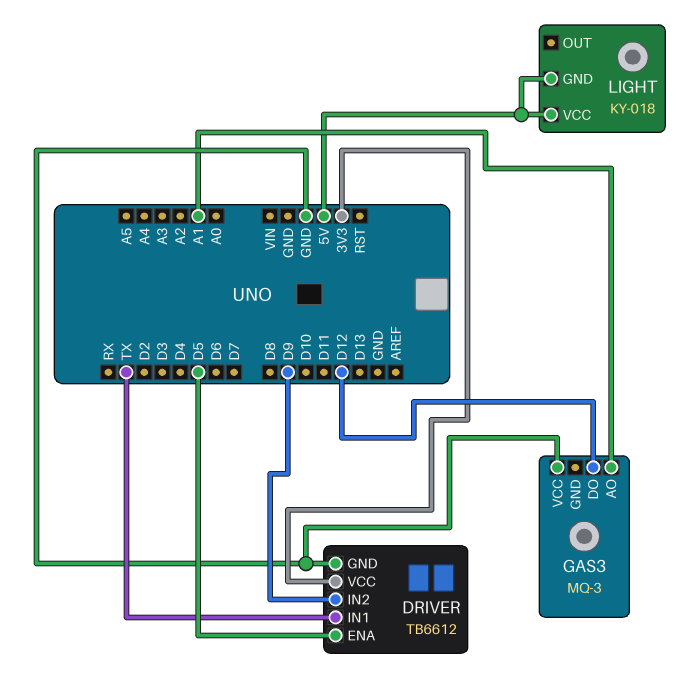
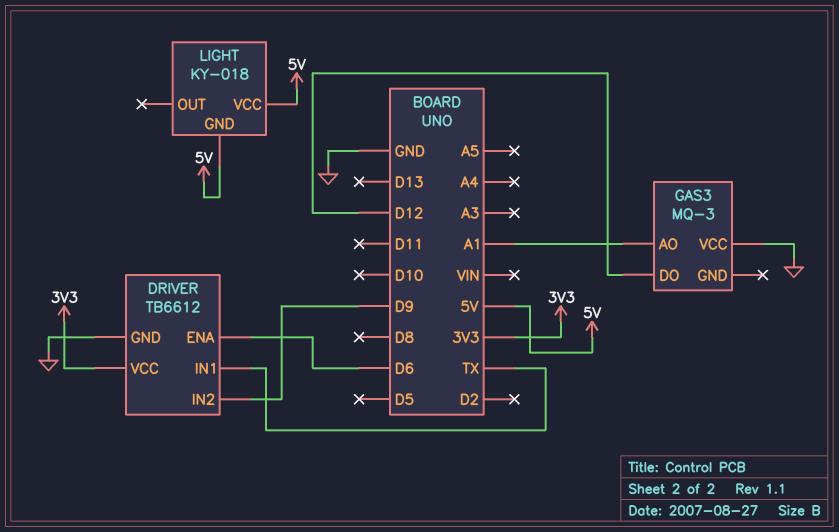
DRIVER pin ENA: D5 -> D6

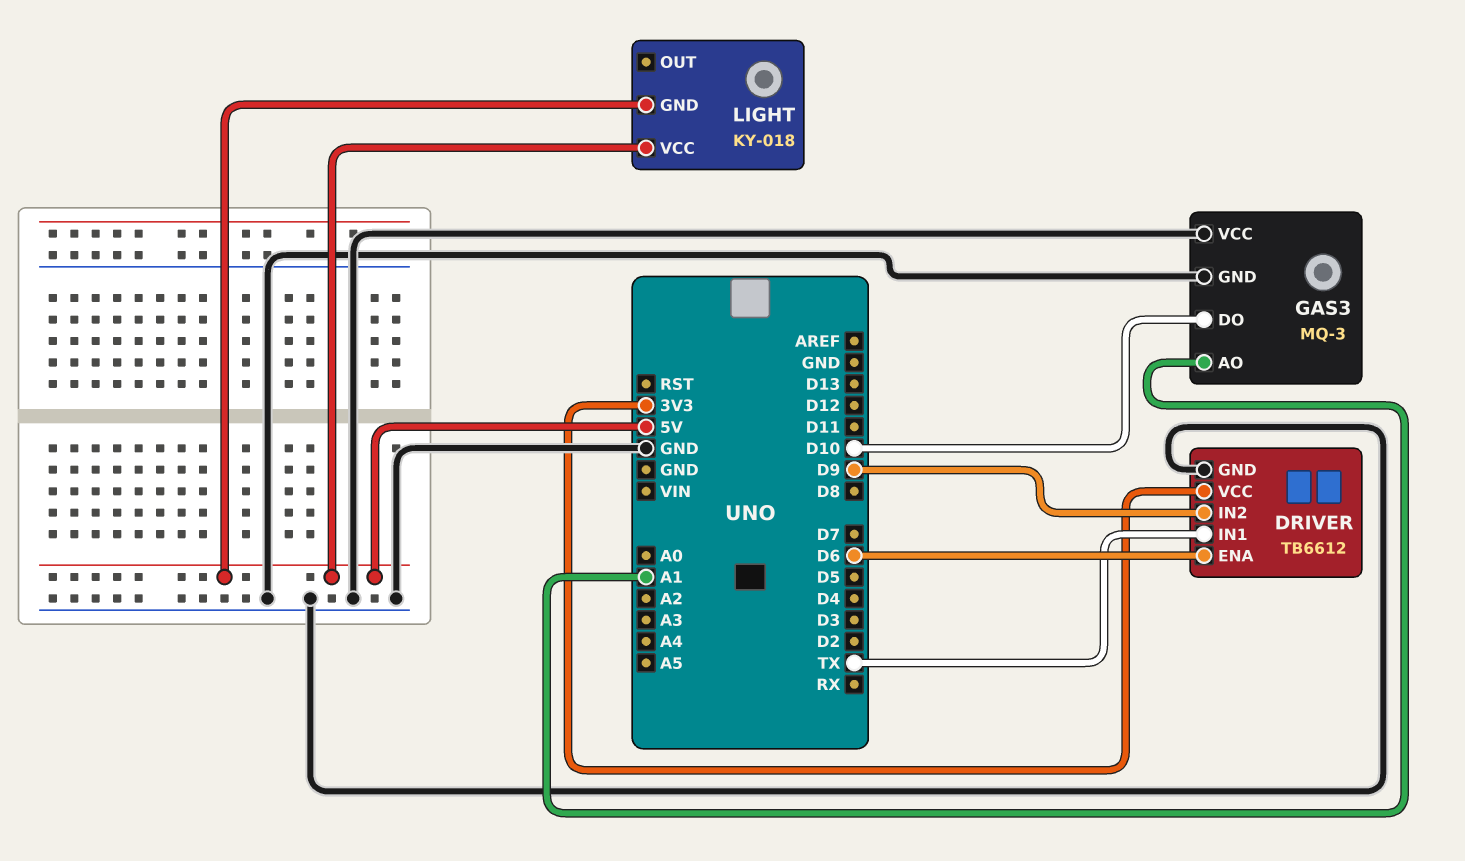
GAS3 pin DO: D12 -> D10
GAS3 pin GND: none -> GND

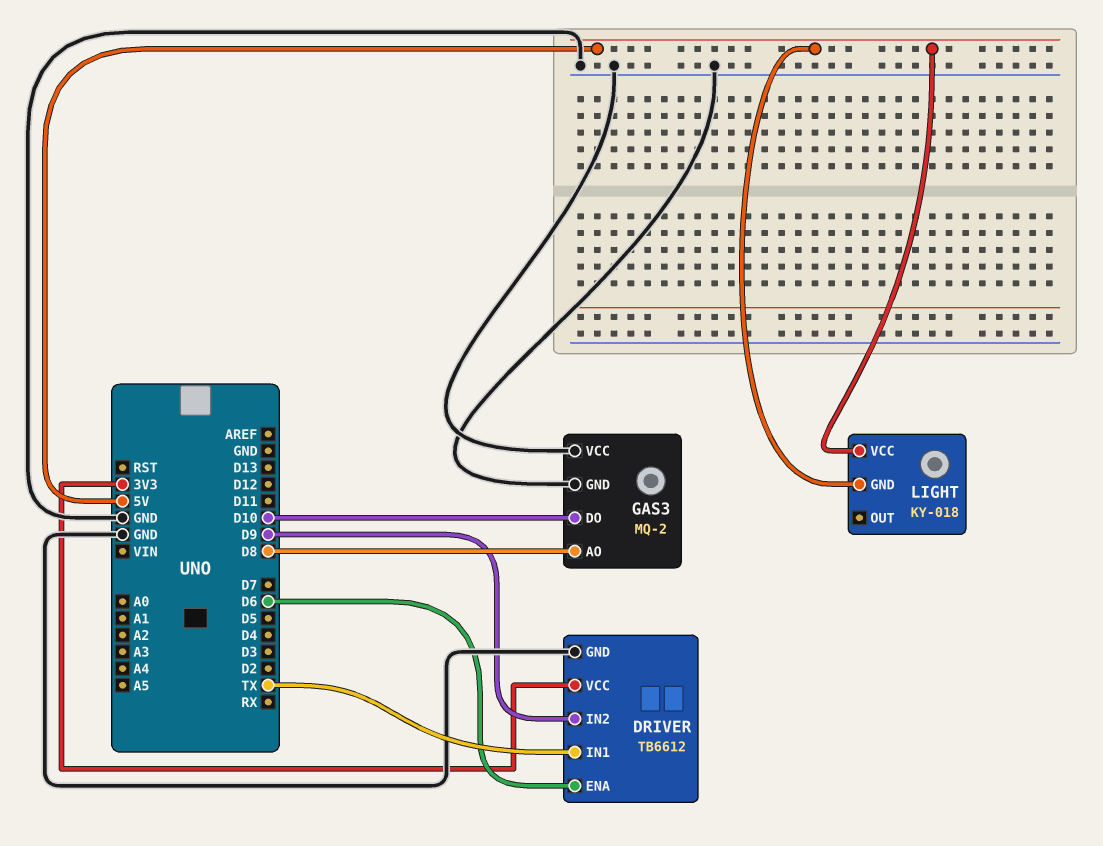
GAS3: MQ-3 -> MQ-2
GAS3 pin AO: A1 -> D8

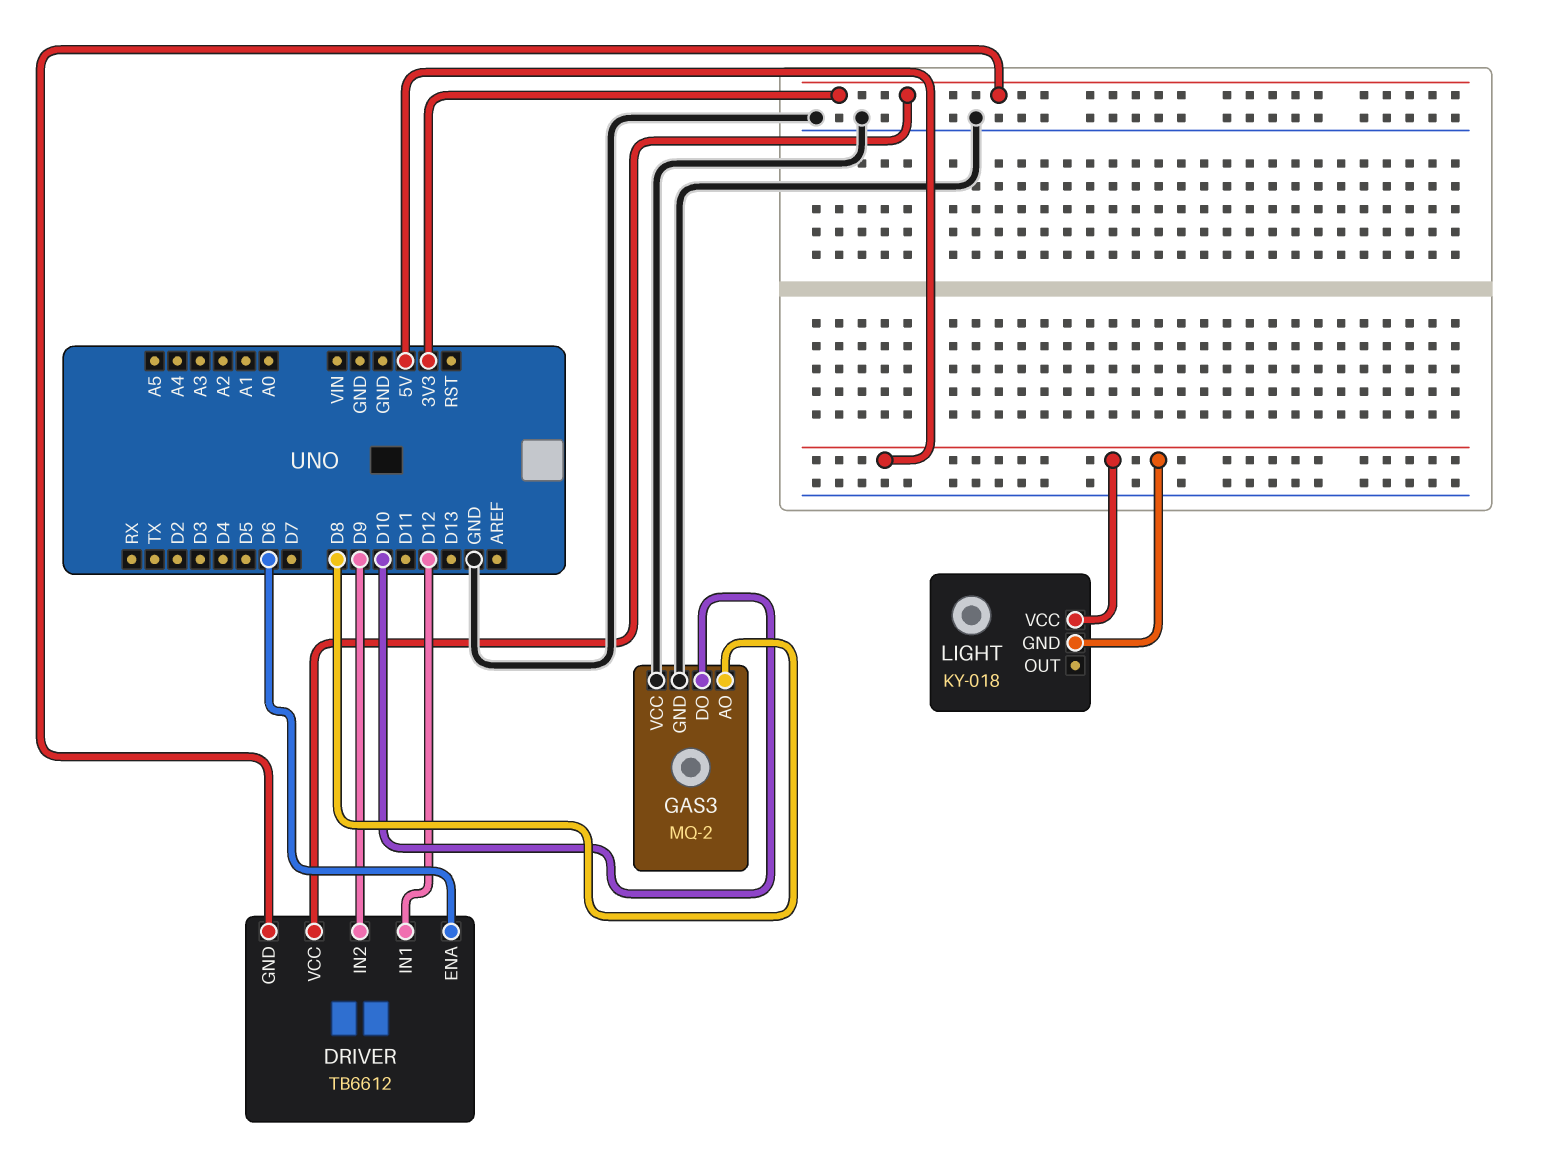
DRIVER pin GND: GND -> 3V3
DRIVER pin IN1: TX -> D12

